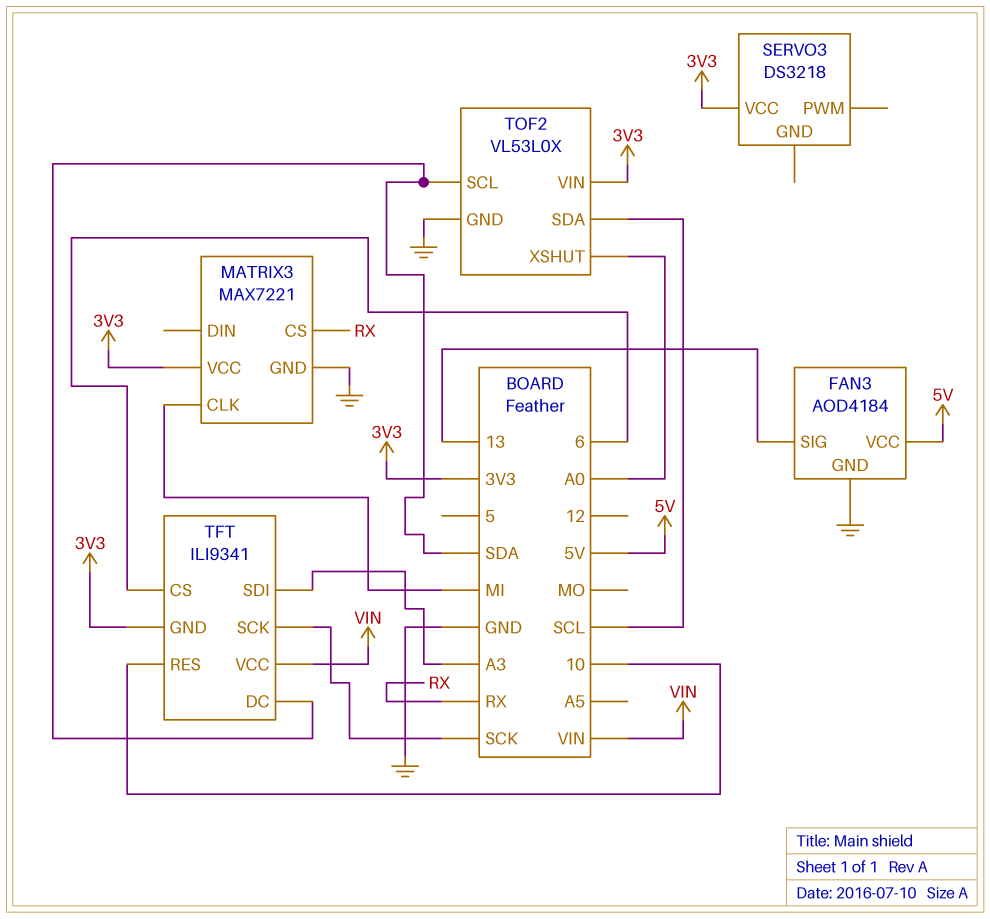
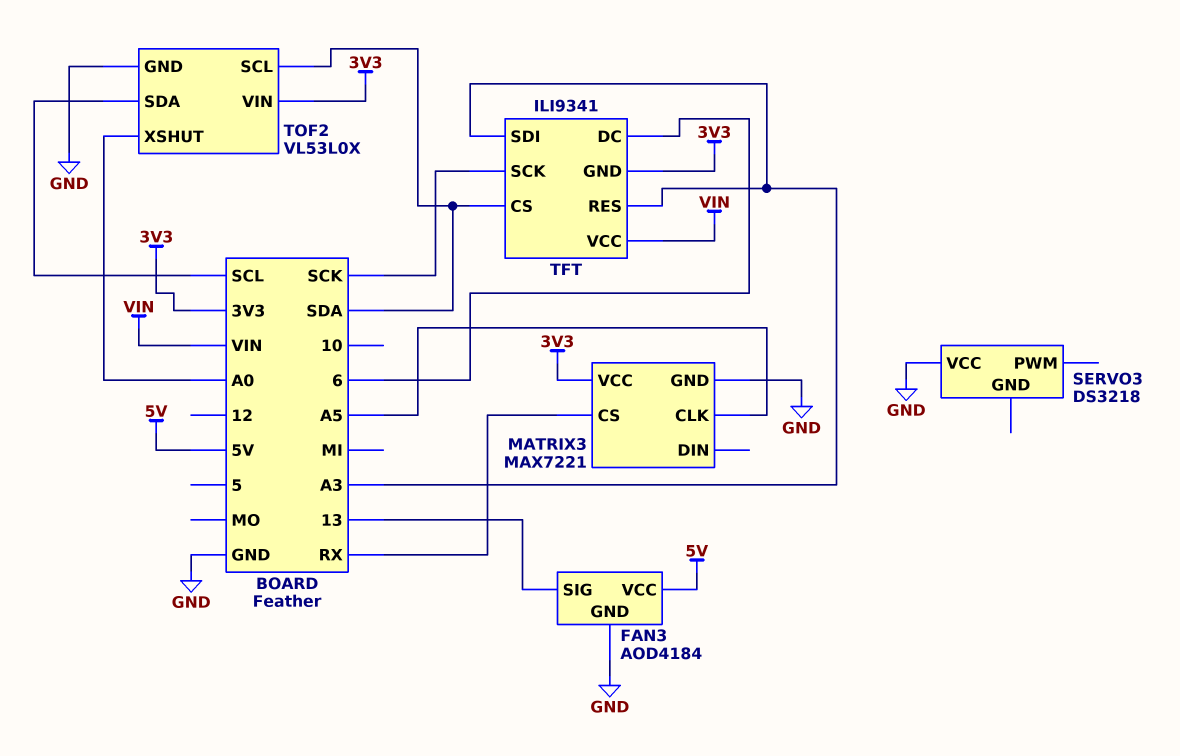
MATRIX3 pin CLK: MI -> A5
SERVO3 pin VCC: 3V3 -> GND
TFT pin CS: 6 -> SDA
TFT pin DC: SDA -> 6
TFT pin RES: 10 -> A3

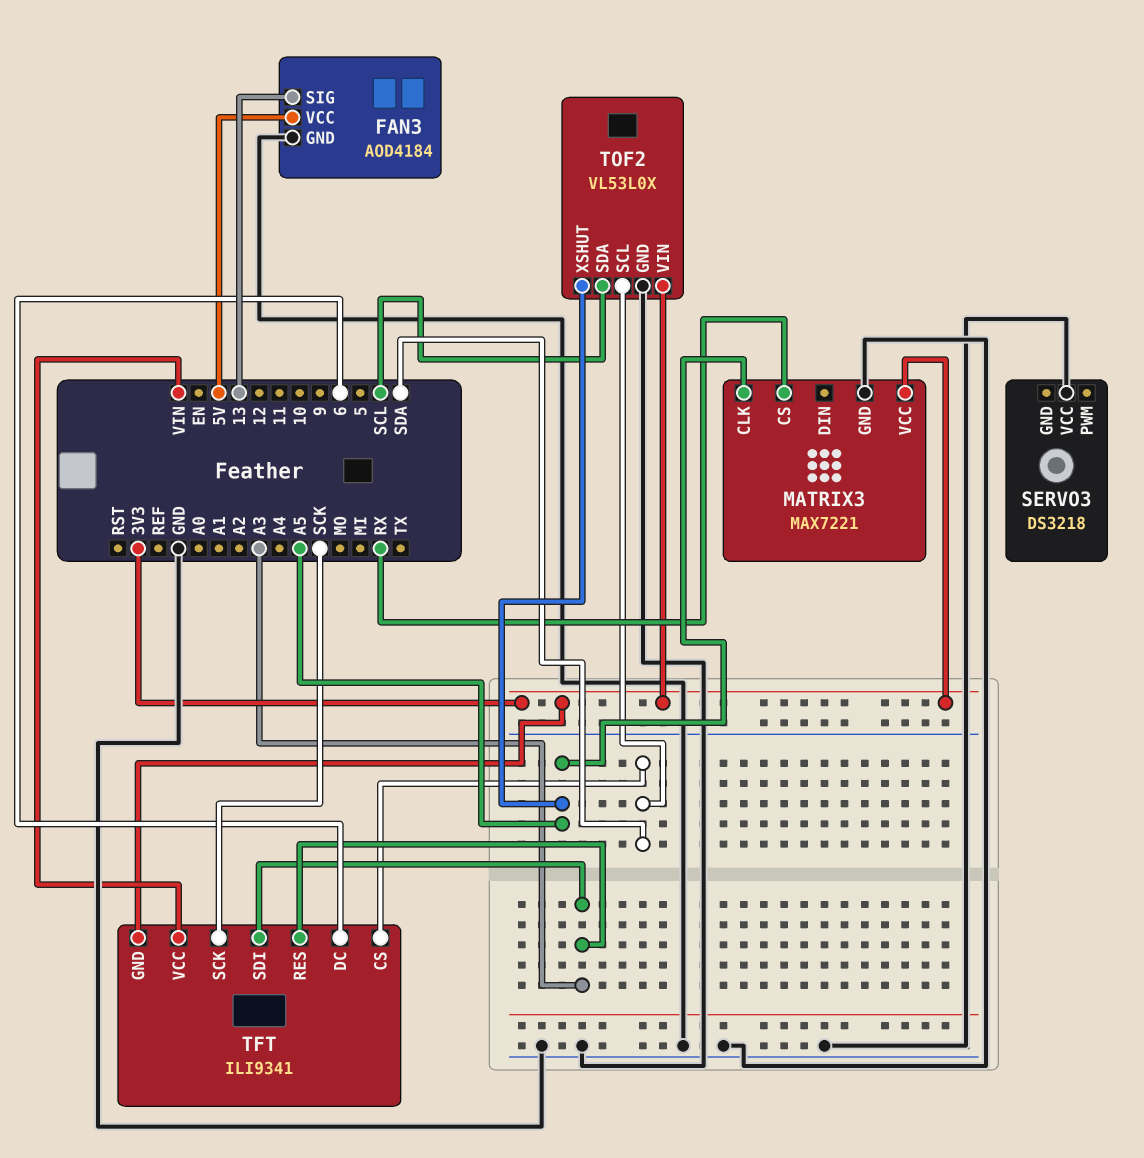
TOF2 pin XSHUT: A0 -> A5

